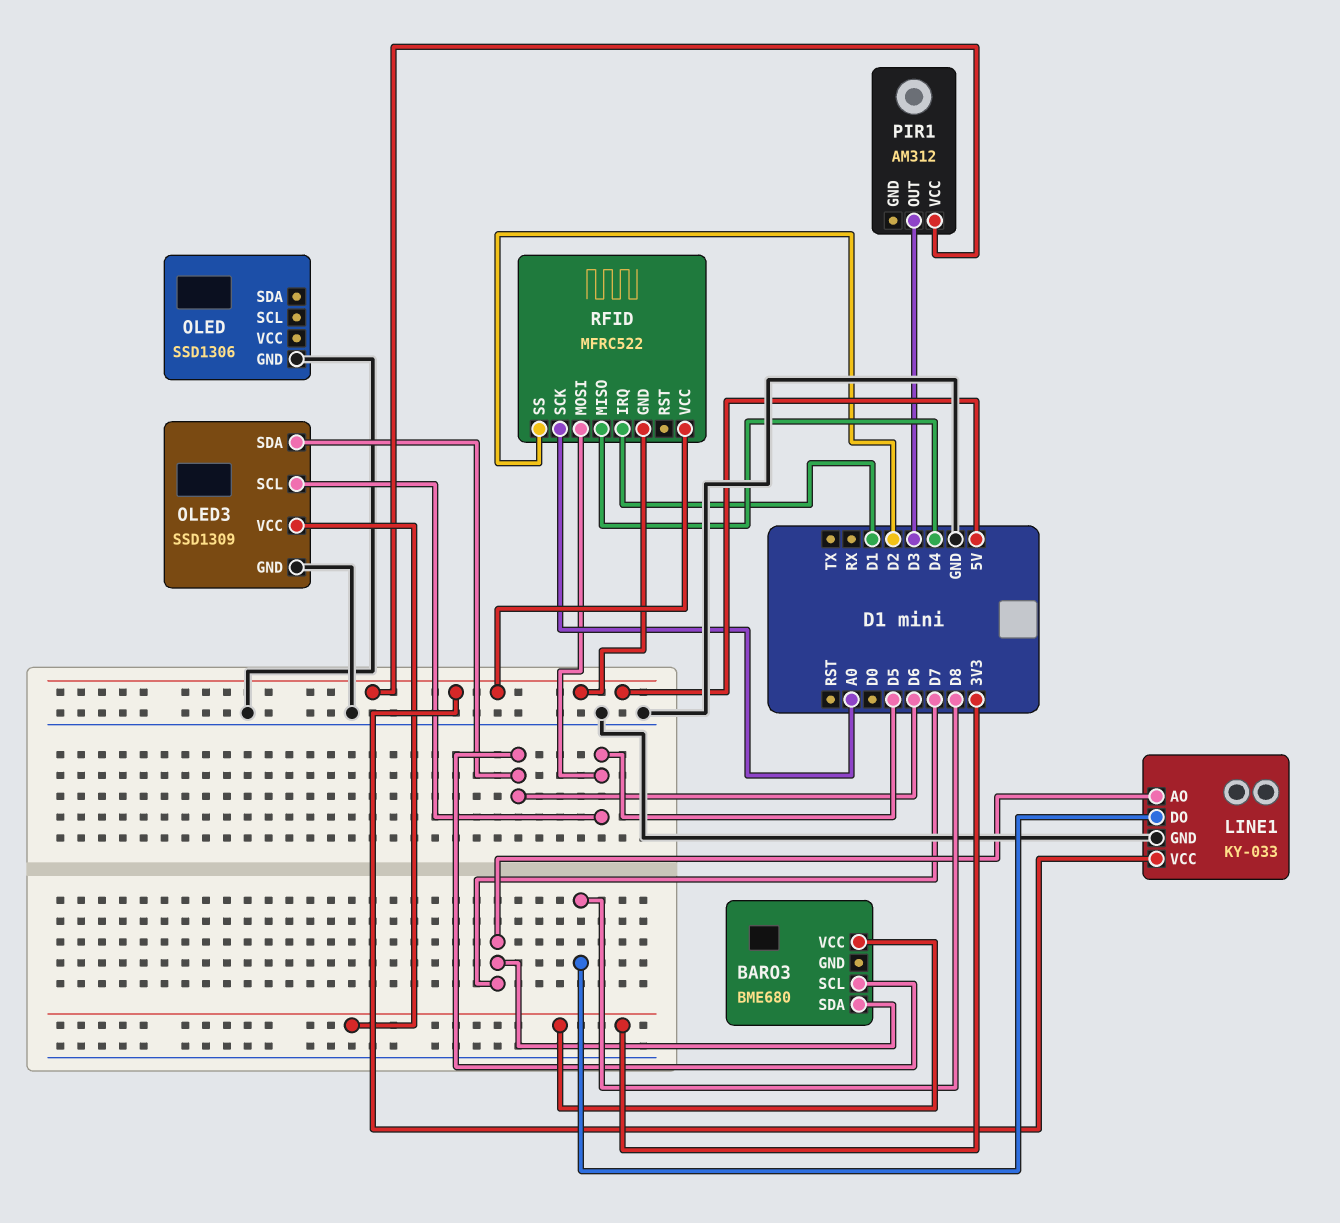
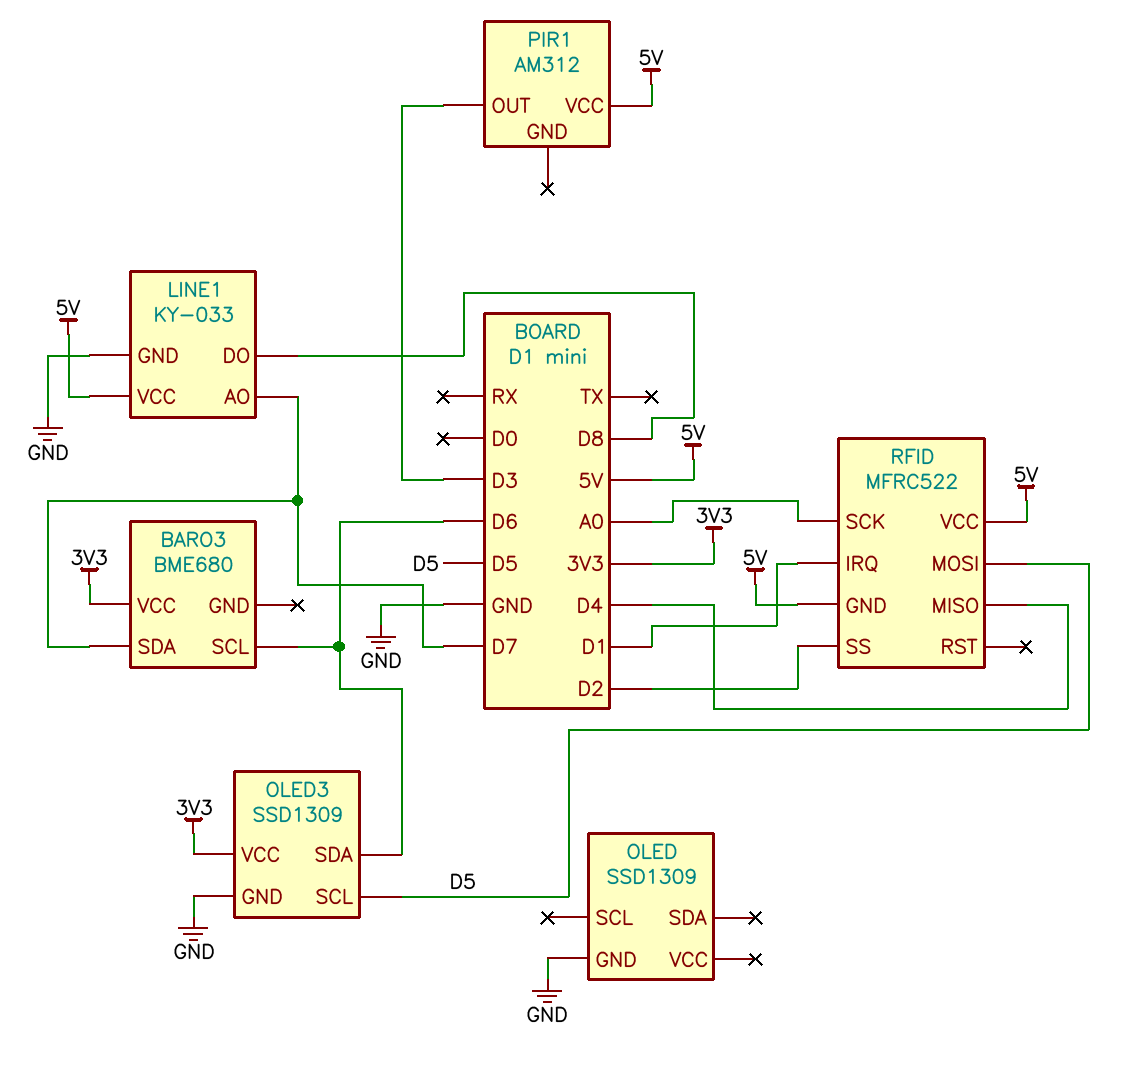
OLED: SSD1306 -> SSD1309

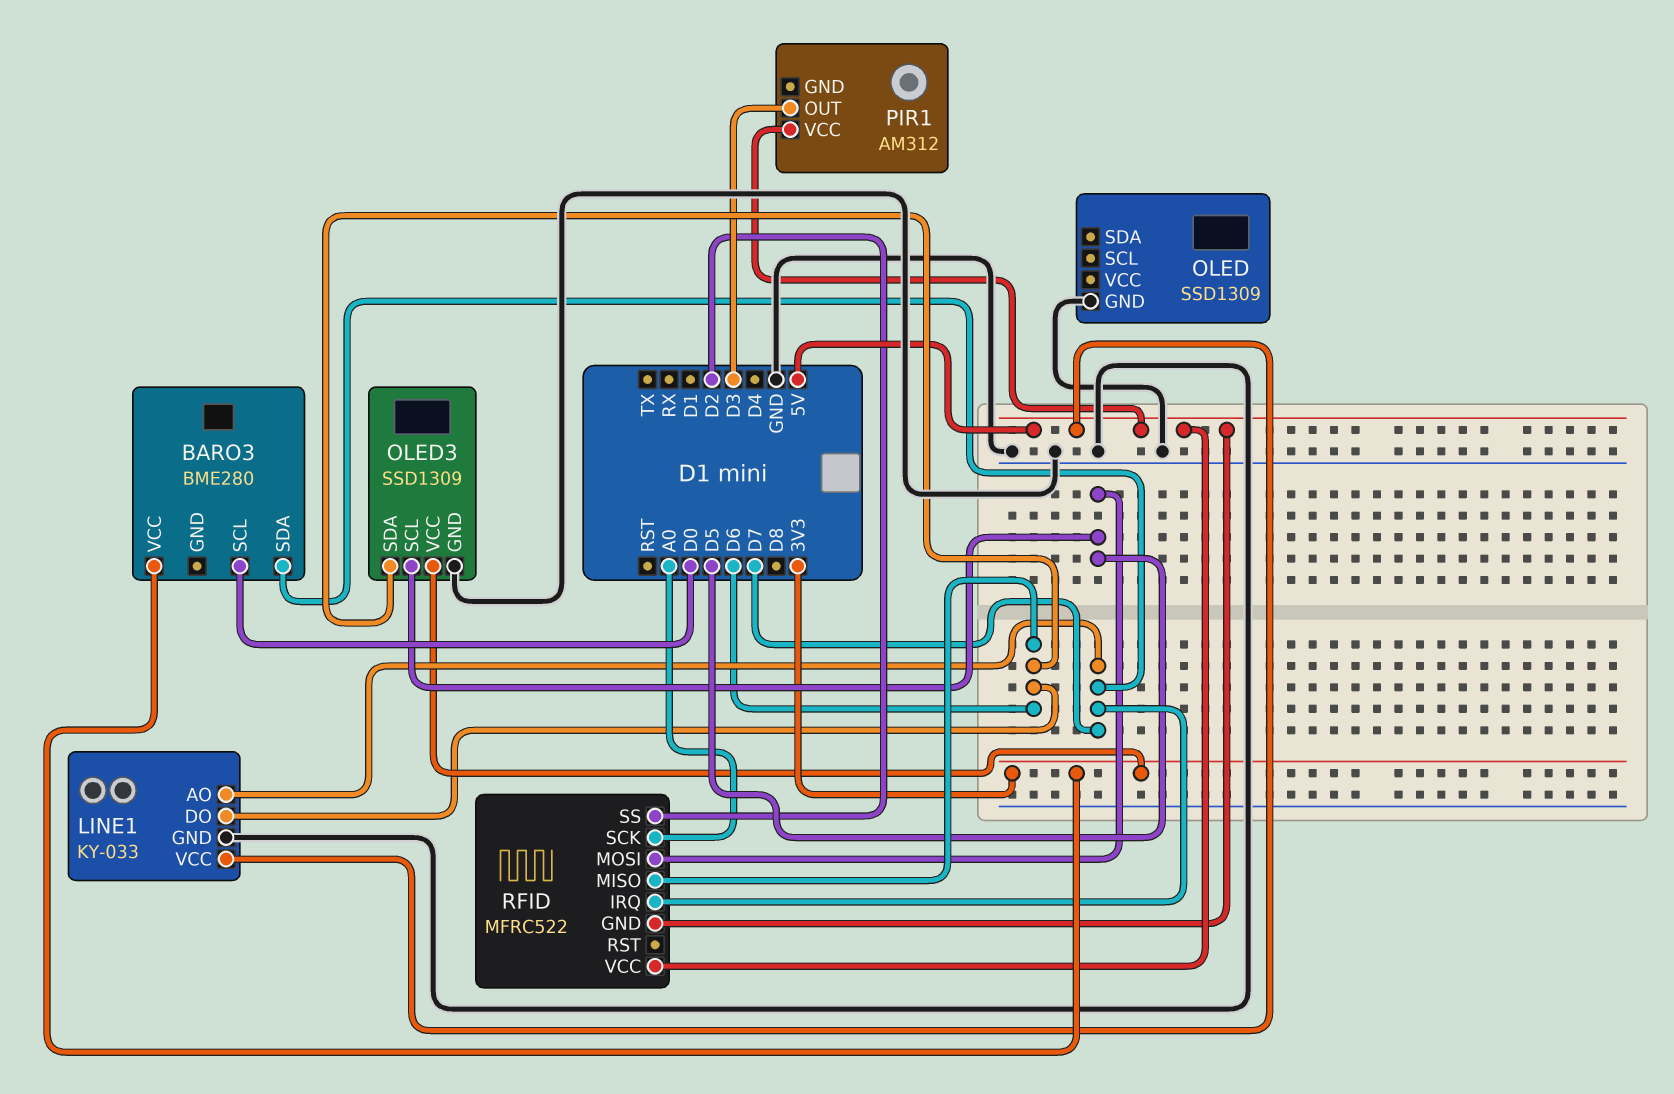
BARO3: BME680 -> BME280
BARO3 pin SCL: D6 -> D0
LINE1 pin DO: D8 -> D6
RFID pin IRQ: D1 -> D7
RFID pin MISO: D4 -> D6

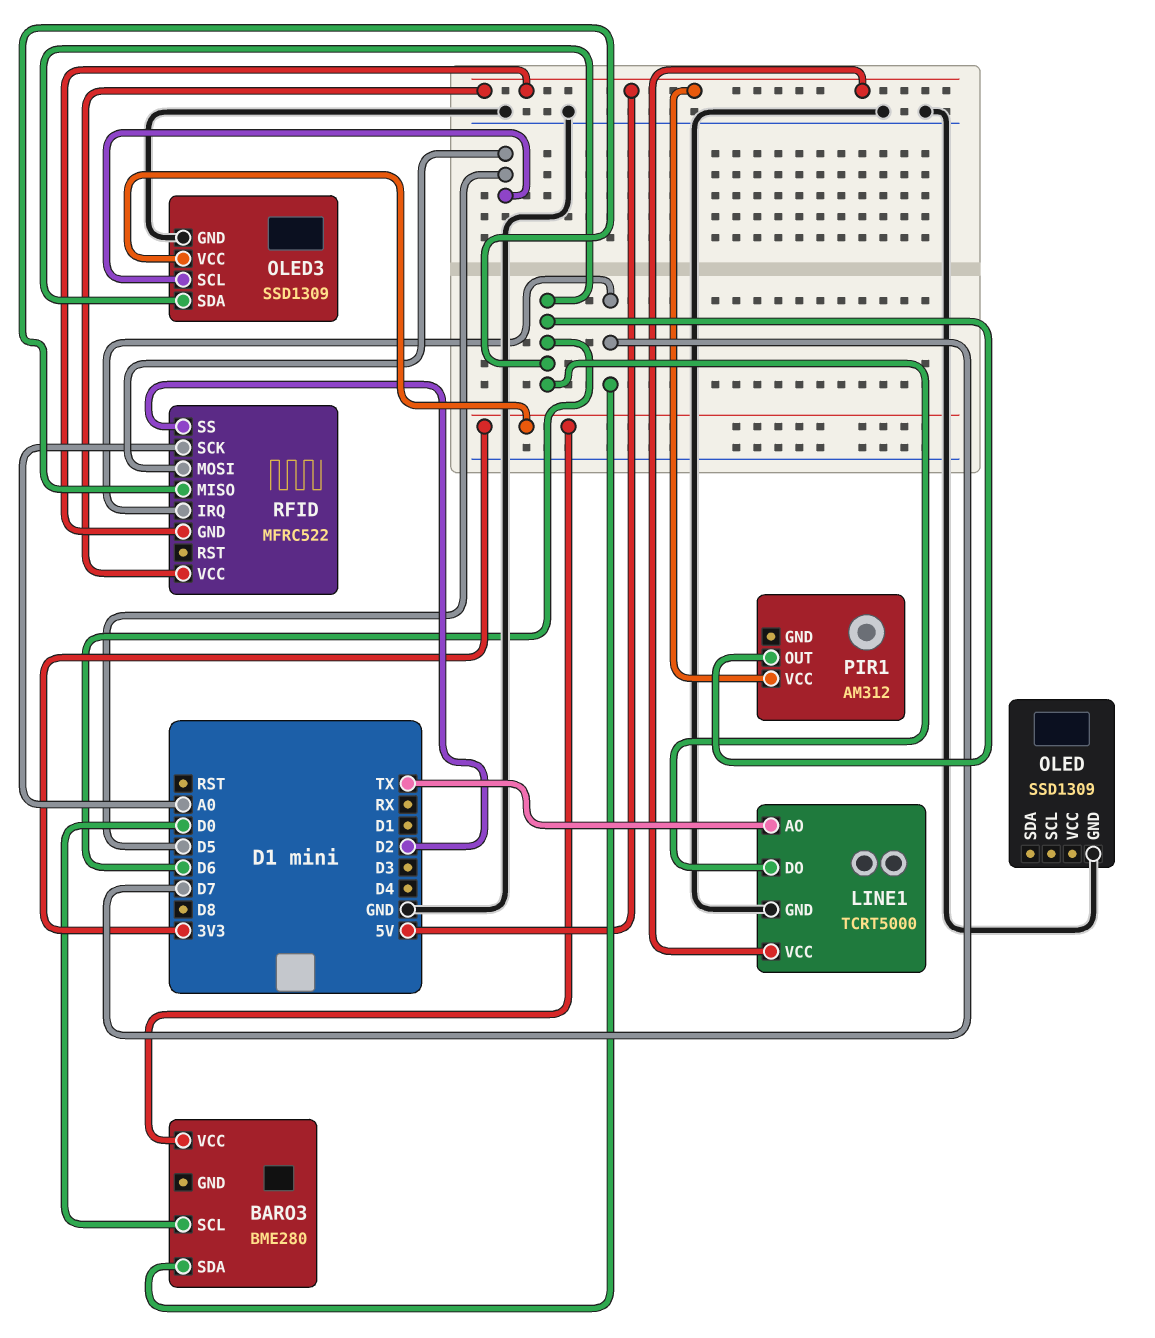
LINE1: KY-033 -> TCRT5000
LINE1 pin AO: D7 -> TX
PIR1 pin OUT: D3 -> D6

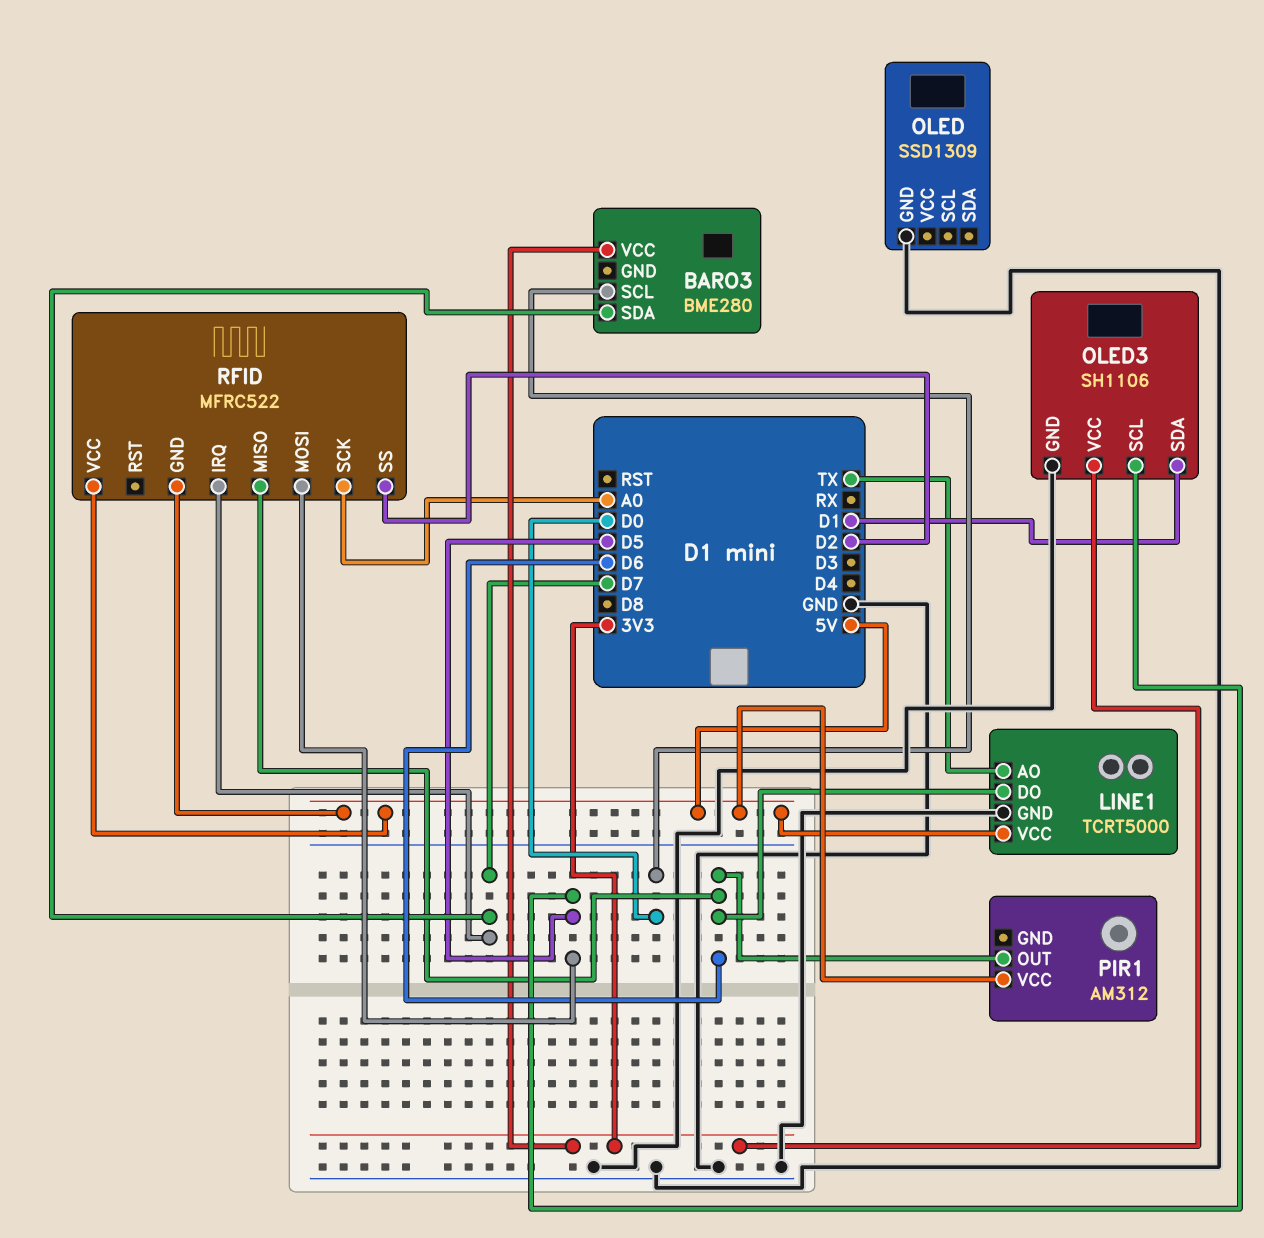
OLED3: SSD1309 -> SH1106
OLED3 pin SDA: D6 -> D1

